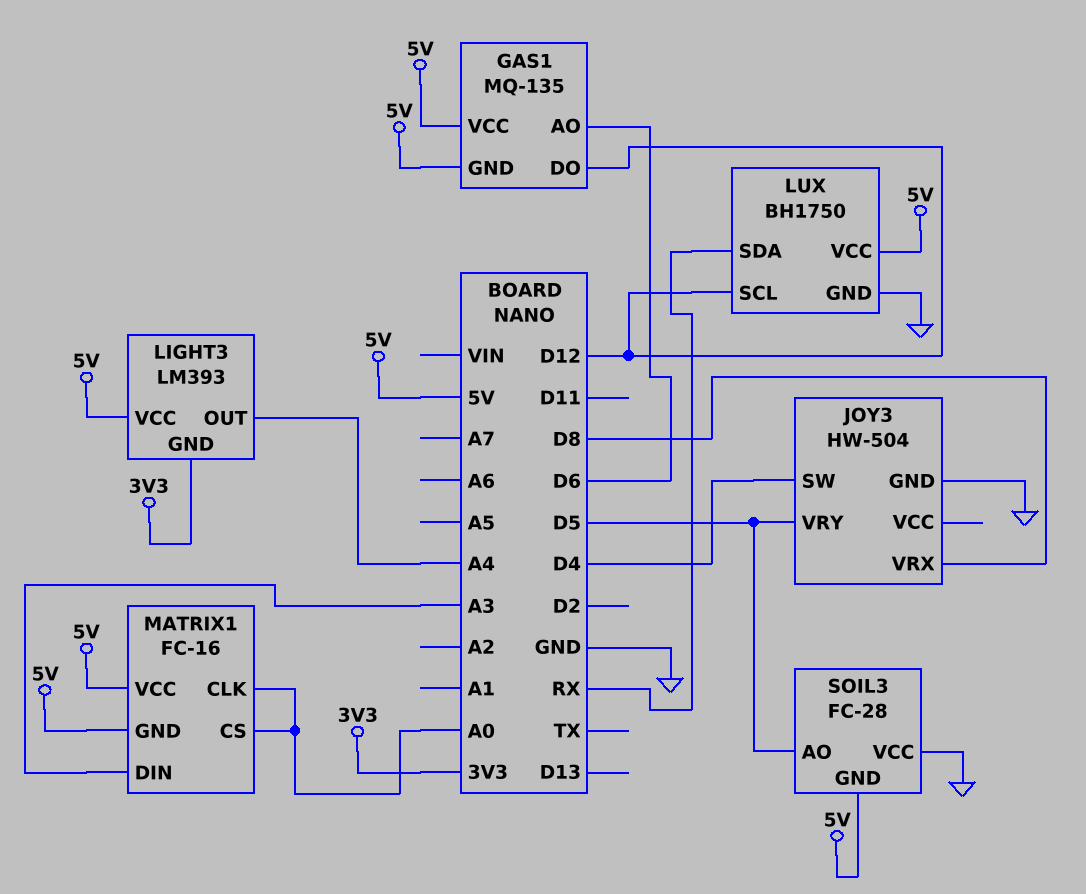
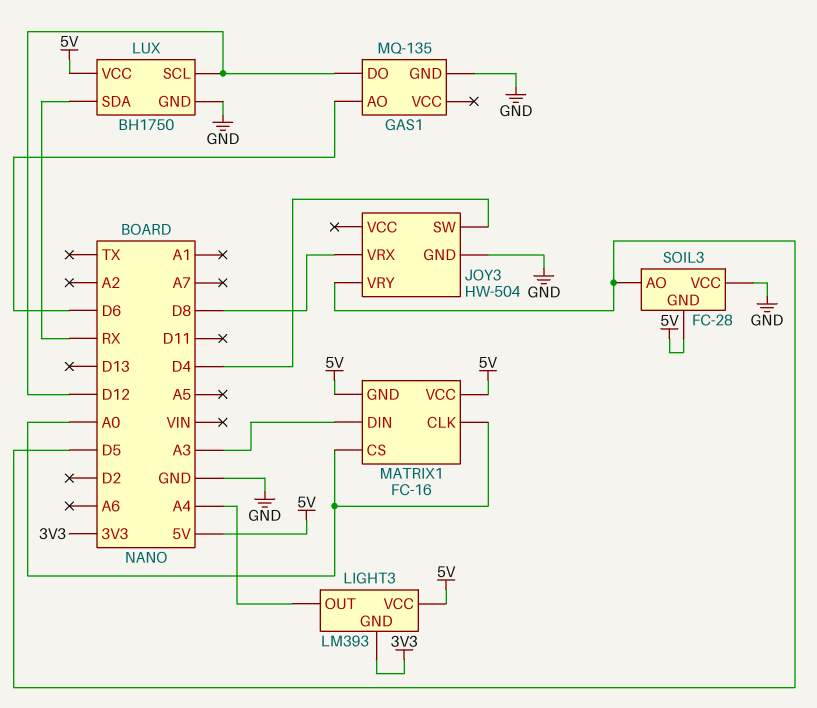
GAS1 pin GND: 5V -> GND
GAS1 pin VCC: 5V -> none

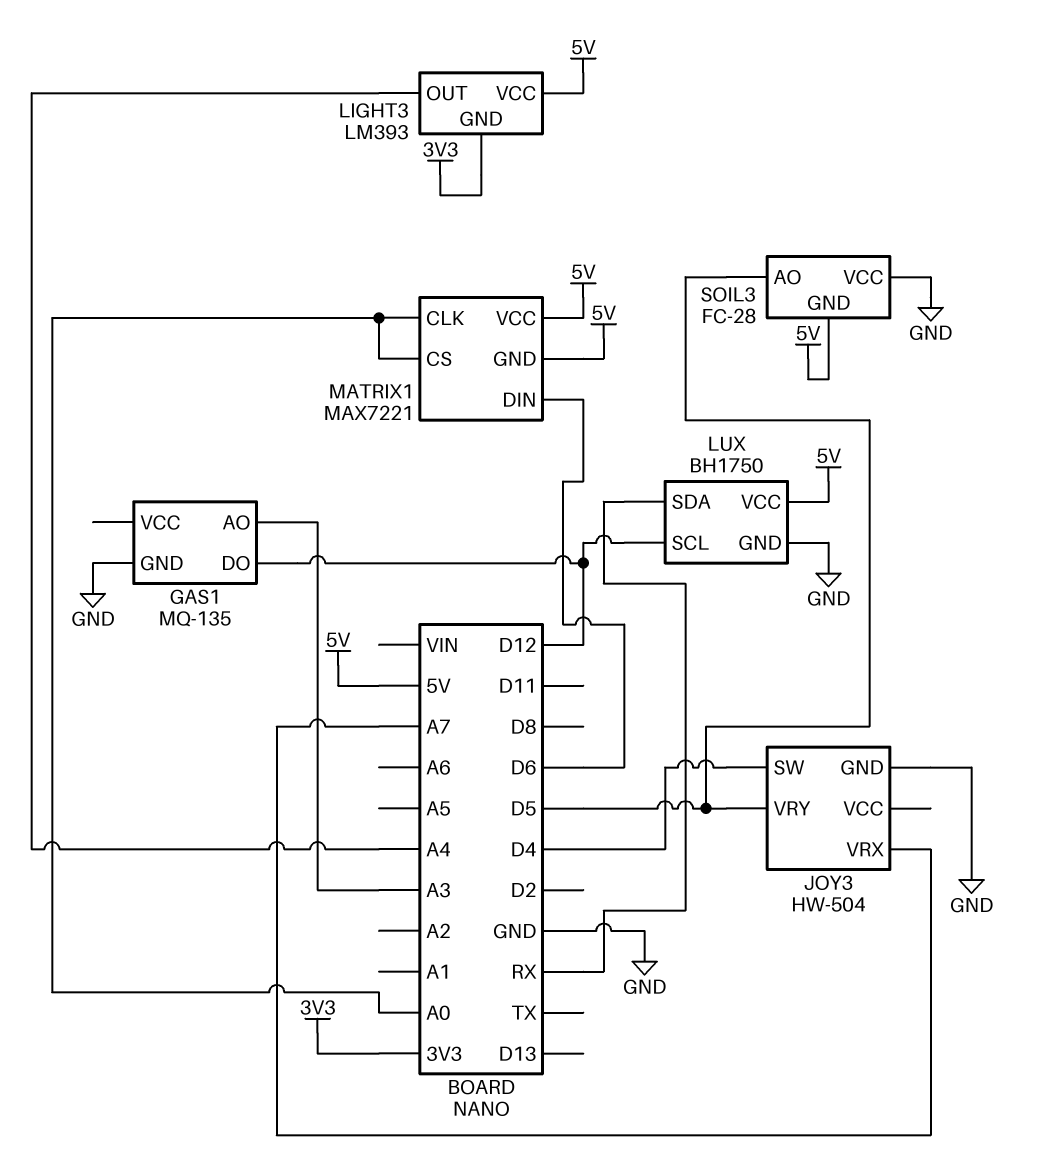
GAS1 pin AO: D6 -> A3
JOY3 pin VRX: D8 -> A7
MATRIX1: FC-16 -> MAX7221
MATRIX1 pin DIN: A3 -> D6

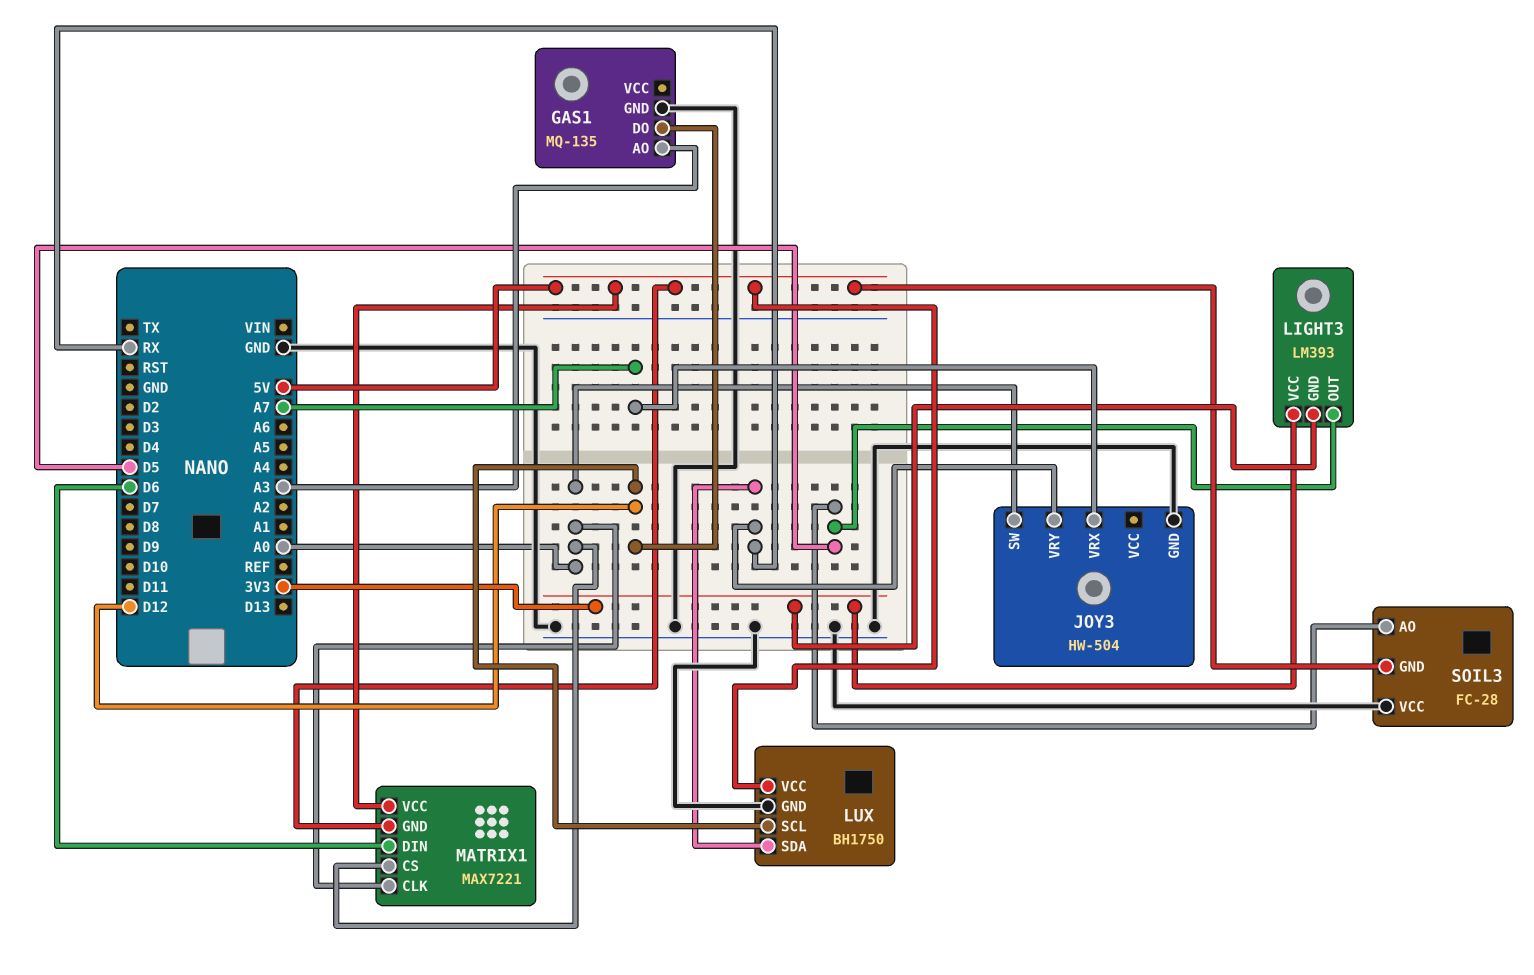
JOY3 pin SW: D4 -> A0
JOY3 pin VRY: D5 -> RX
LIGHT3 pin OUT: A4 -> D5
LIGHT3 pin VCC: 5V -> 3V3

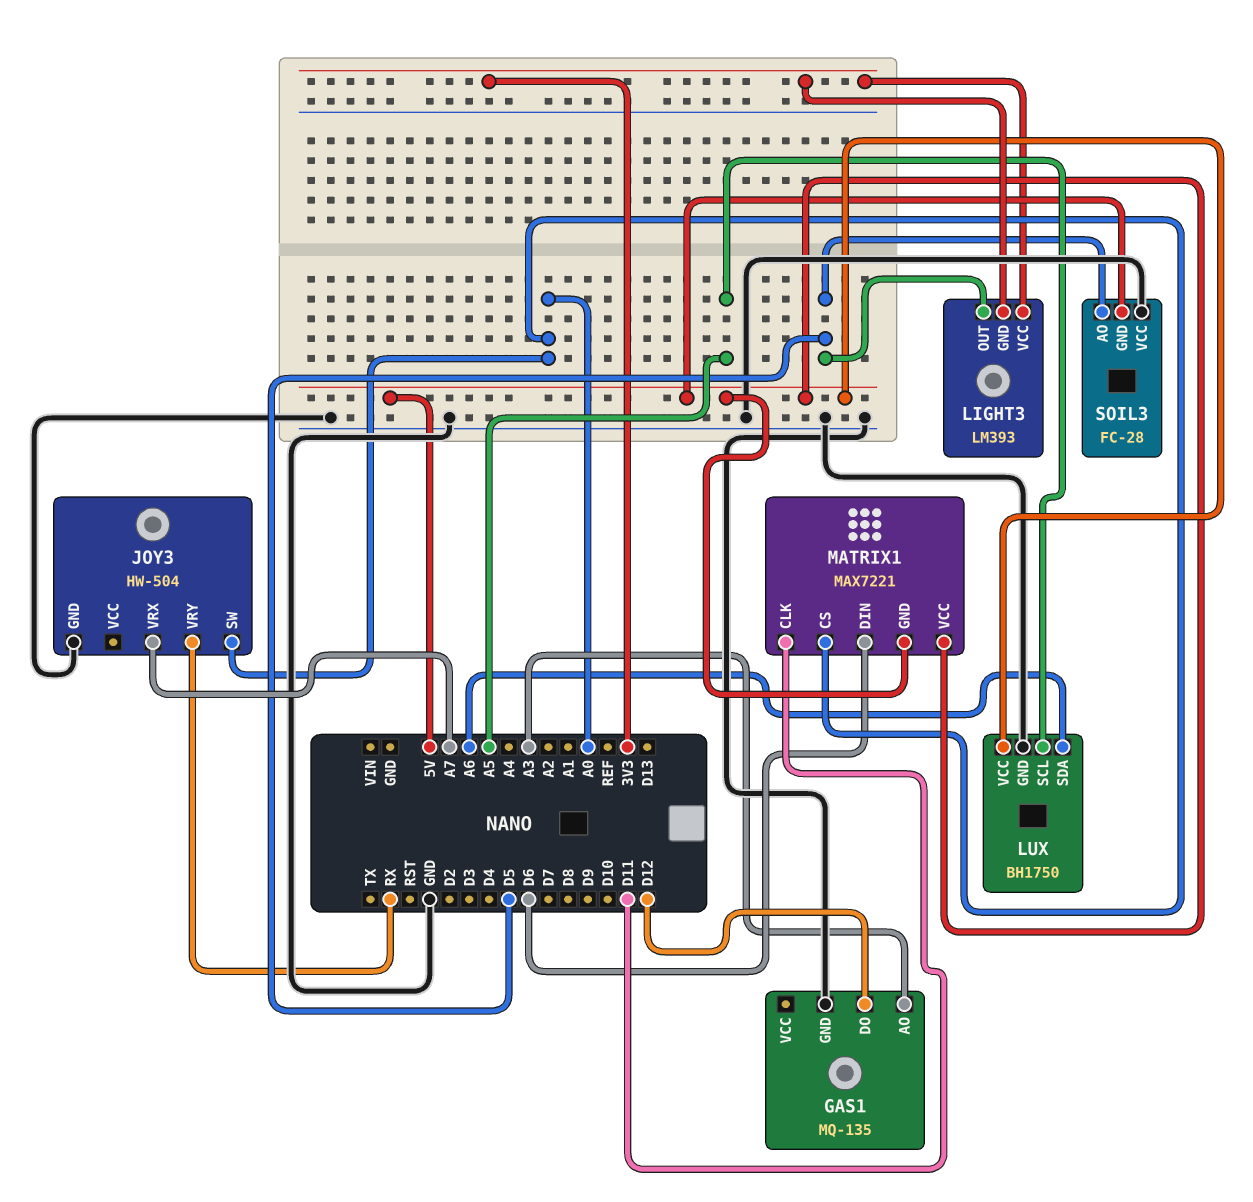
LUX pin SCL: D12 -> A5
LUX pin SDA: RX -> A6
MATRIX1 pin CLK: A0 -> D11

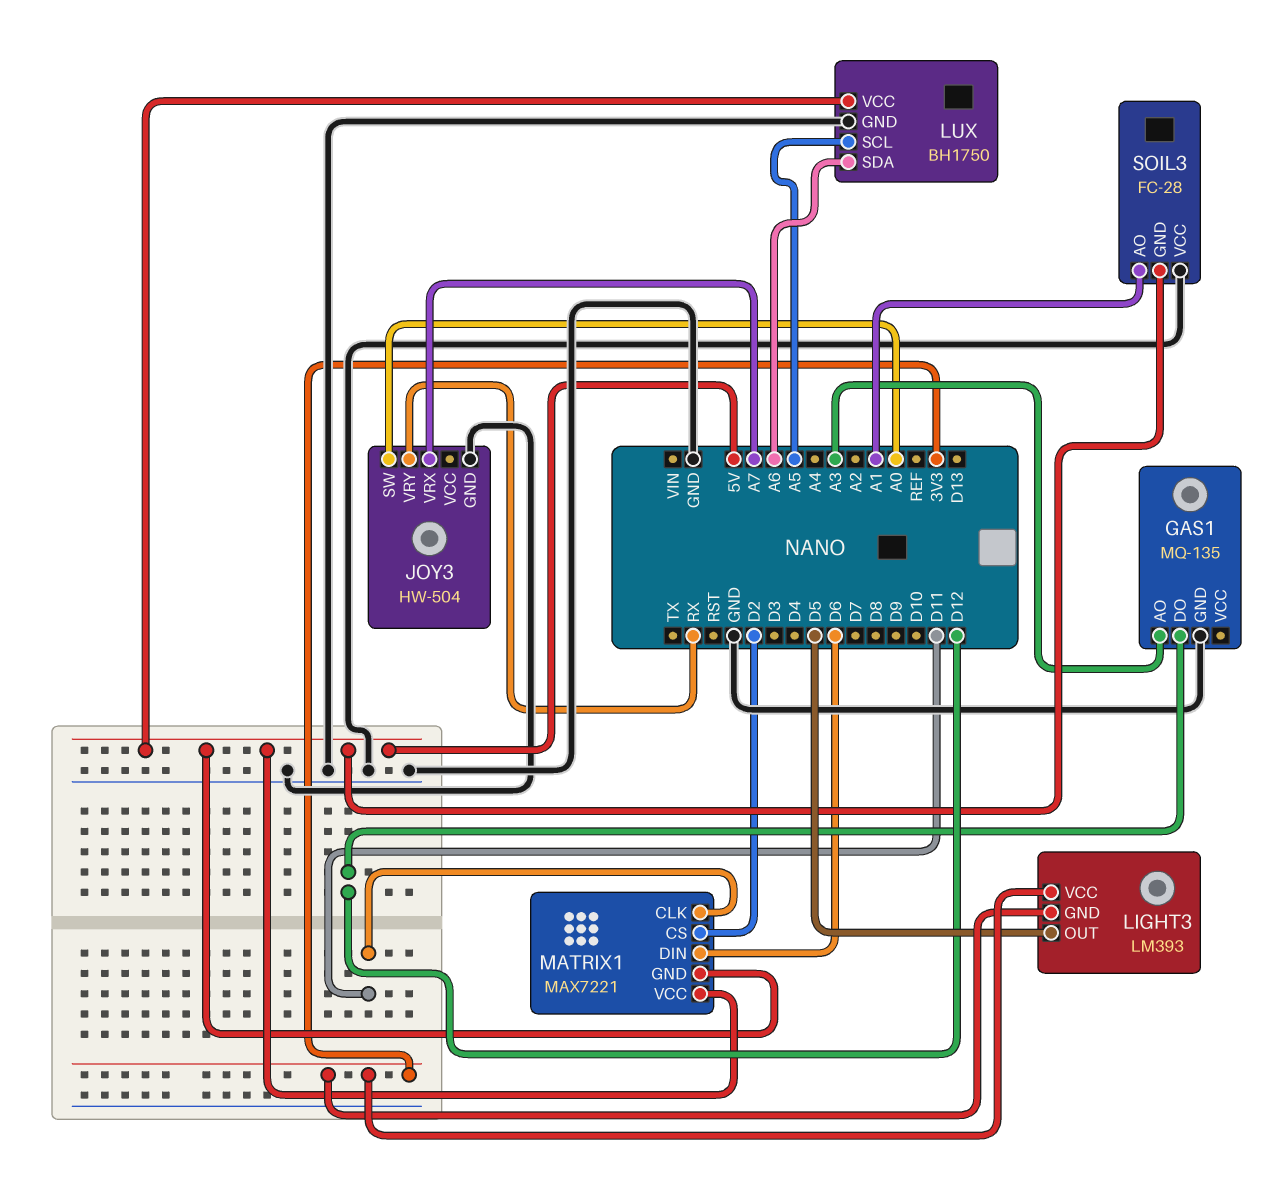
MATRIX1 pin CS: A0 -> D2
SOIL3 pin AO: D5 -> A1

